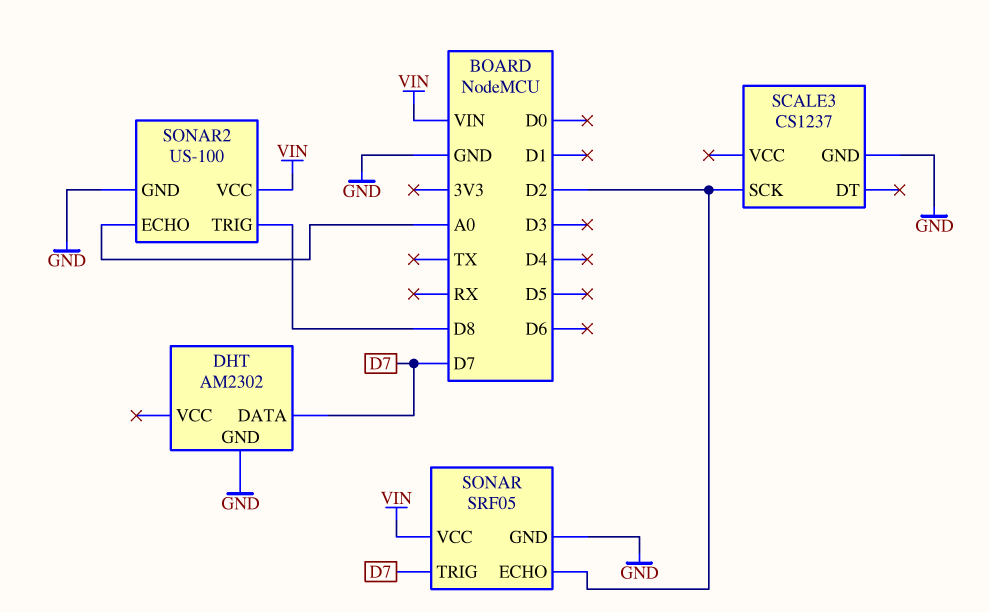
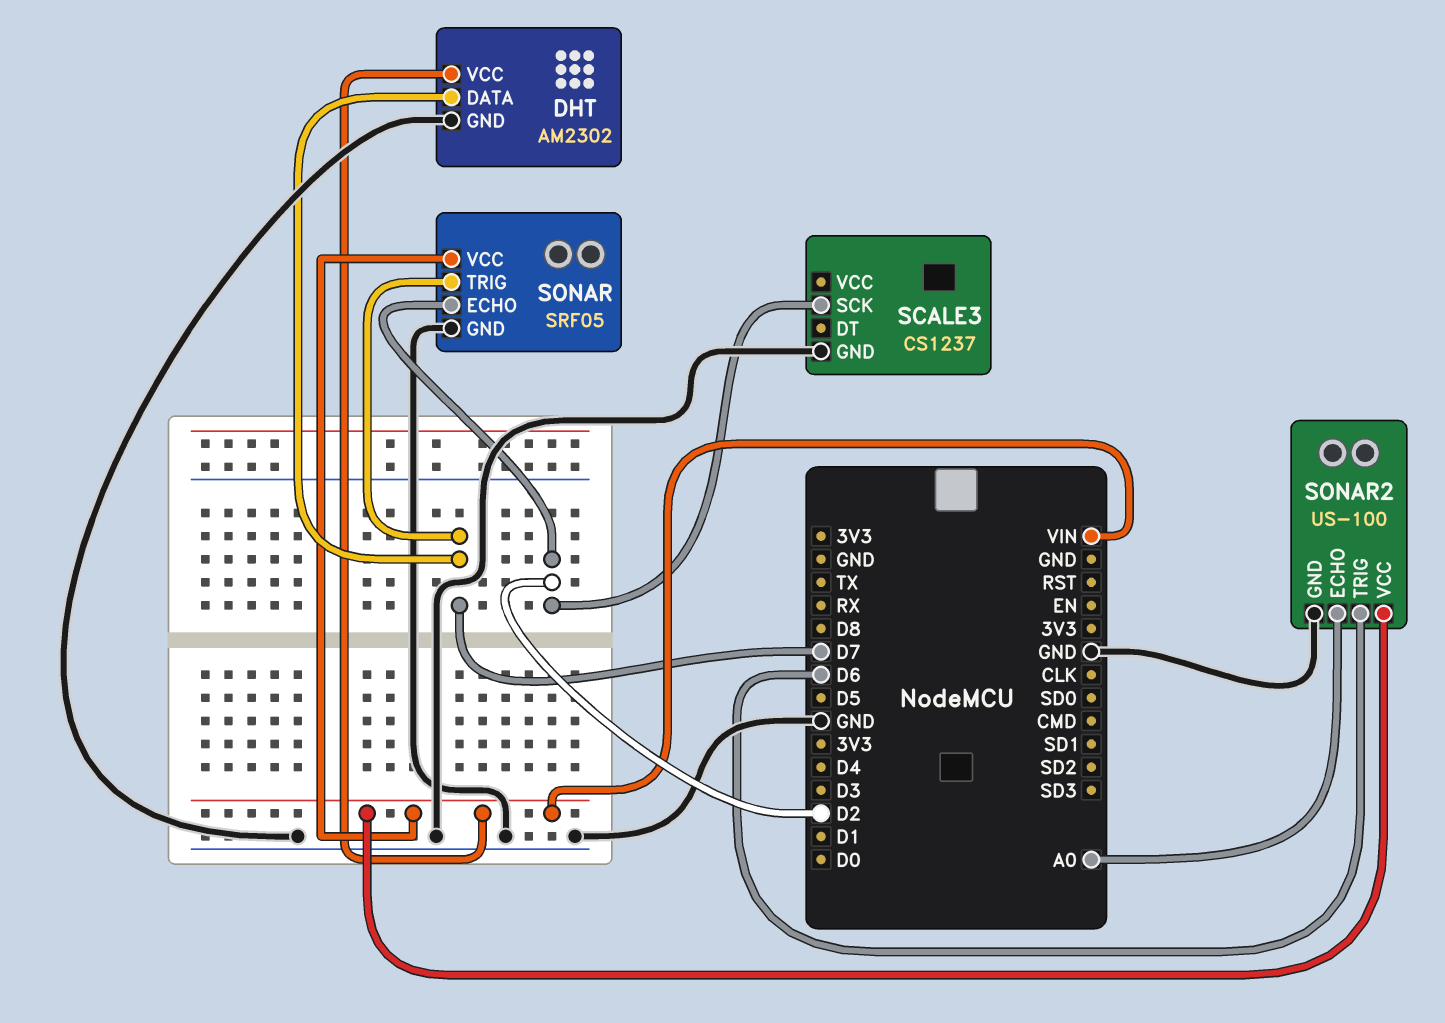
DHT pin VCC: none -> VIN
SONAR2 pin TRIG: D8 -> D6

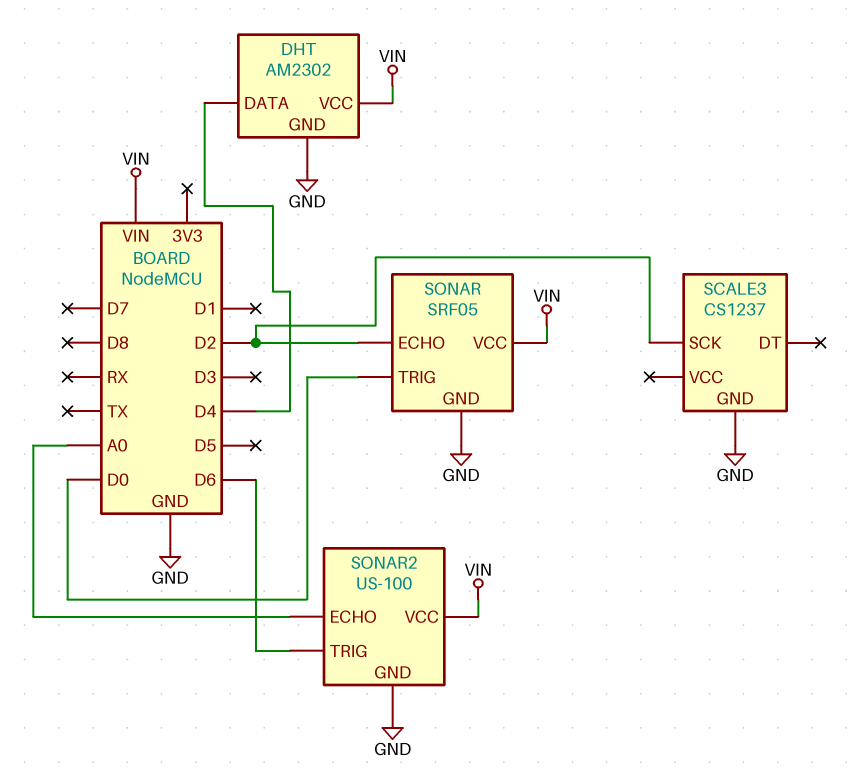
DHT pin DATA: D7 -> D4
SONAR pin TRIG: D7 -> D0

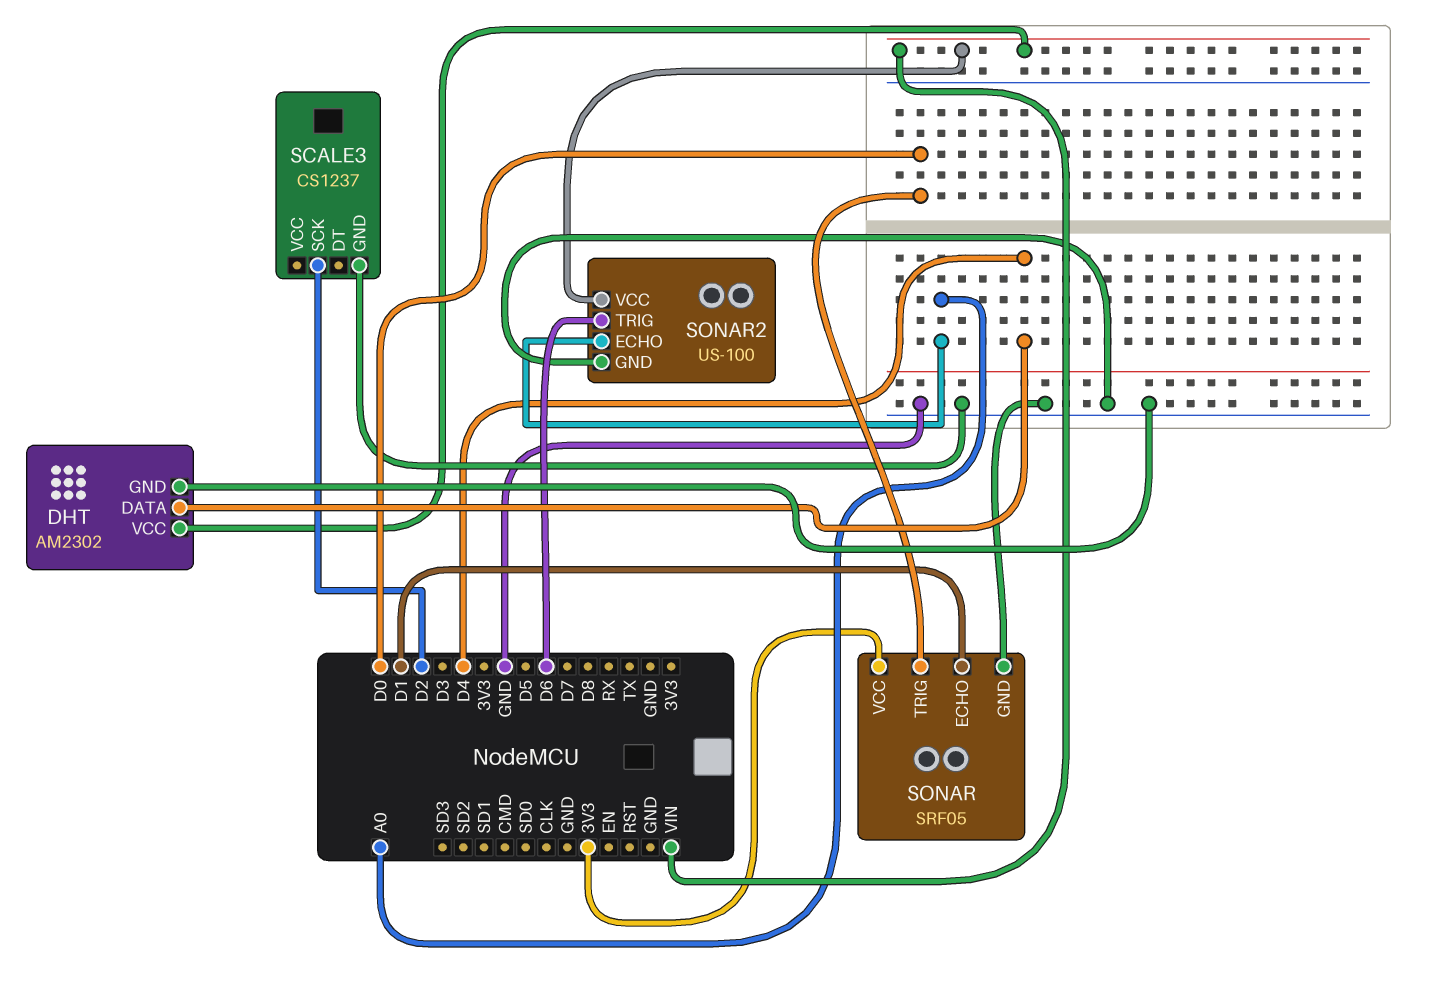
SONAR pin ECHO: D2 -> D1
SONAR pin VCC: VIN -> 3V3

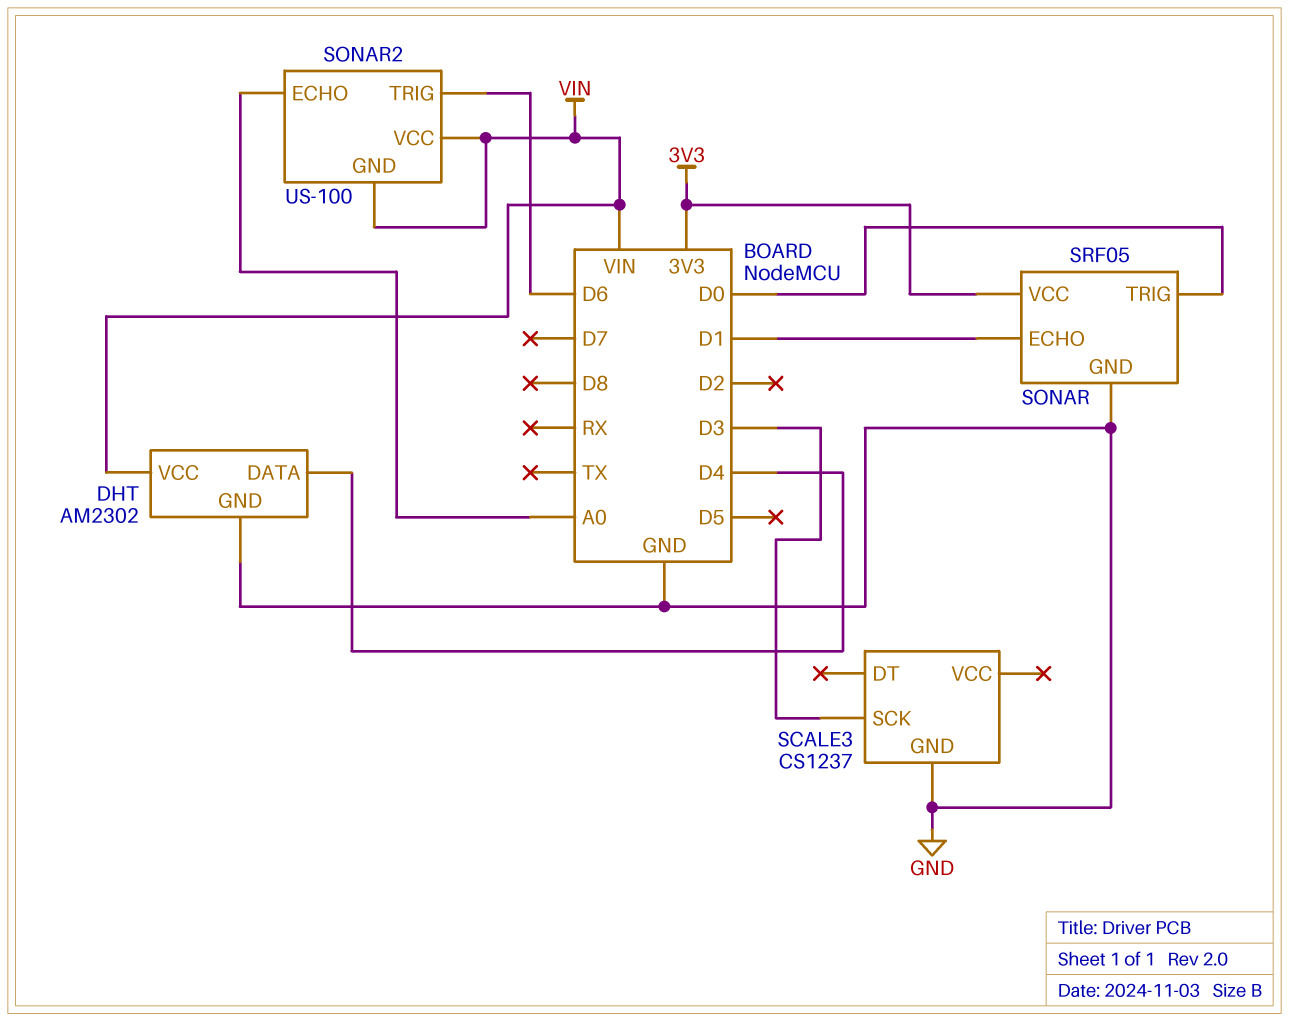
SCALE3 pin SCK: D2 -> D3
SONAR2 pin GND: GND -> VIN

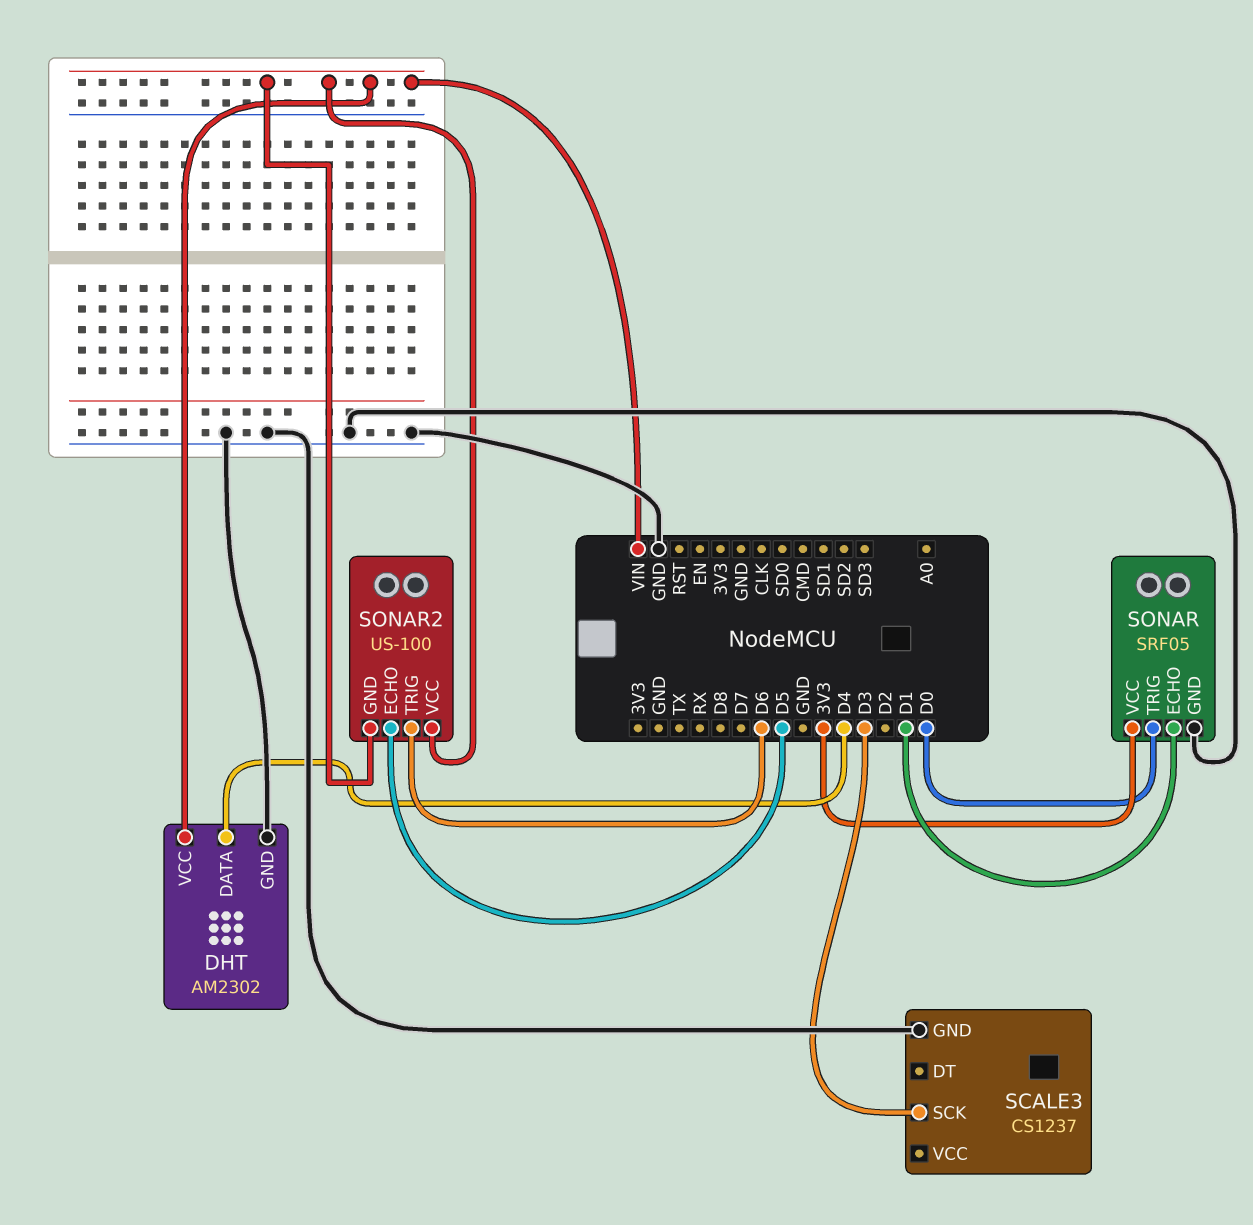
SONAR2 pin ECHO: A0 -> D5

